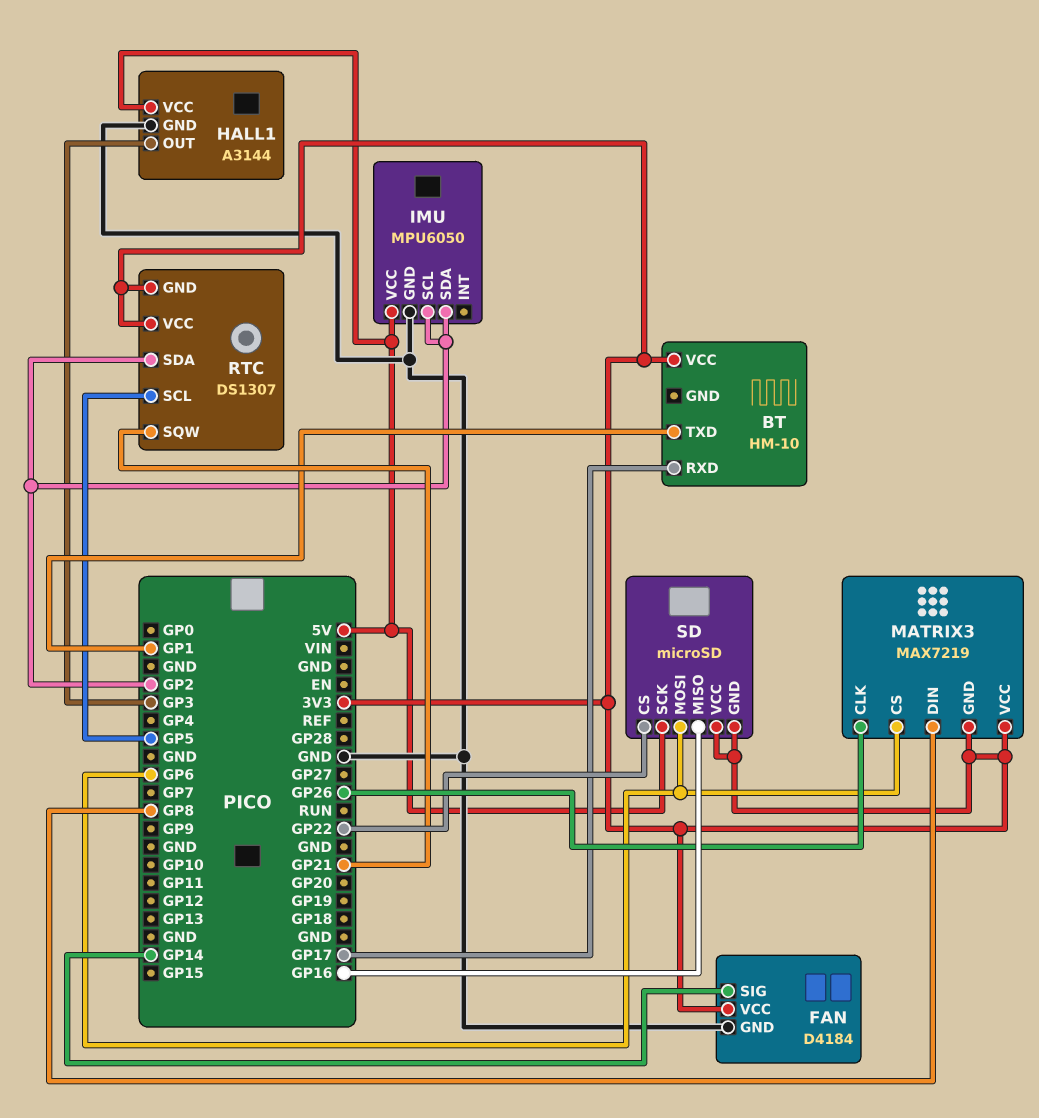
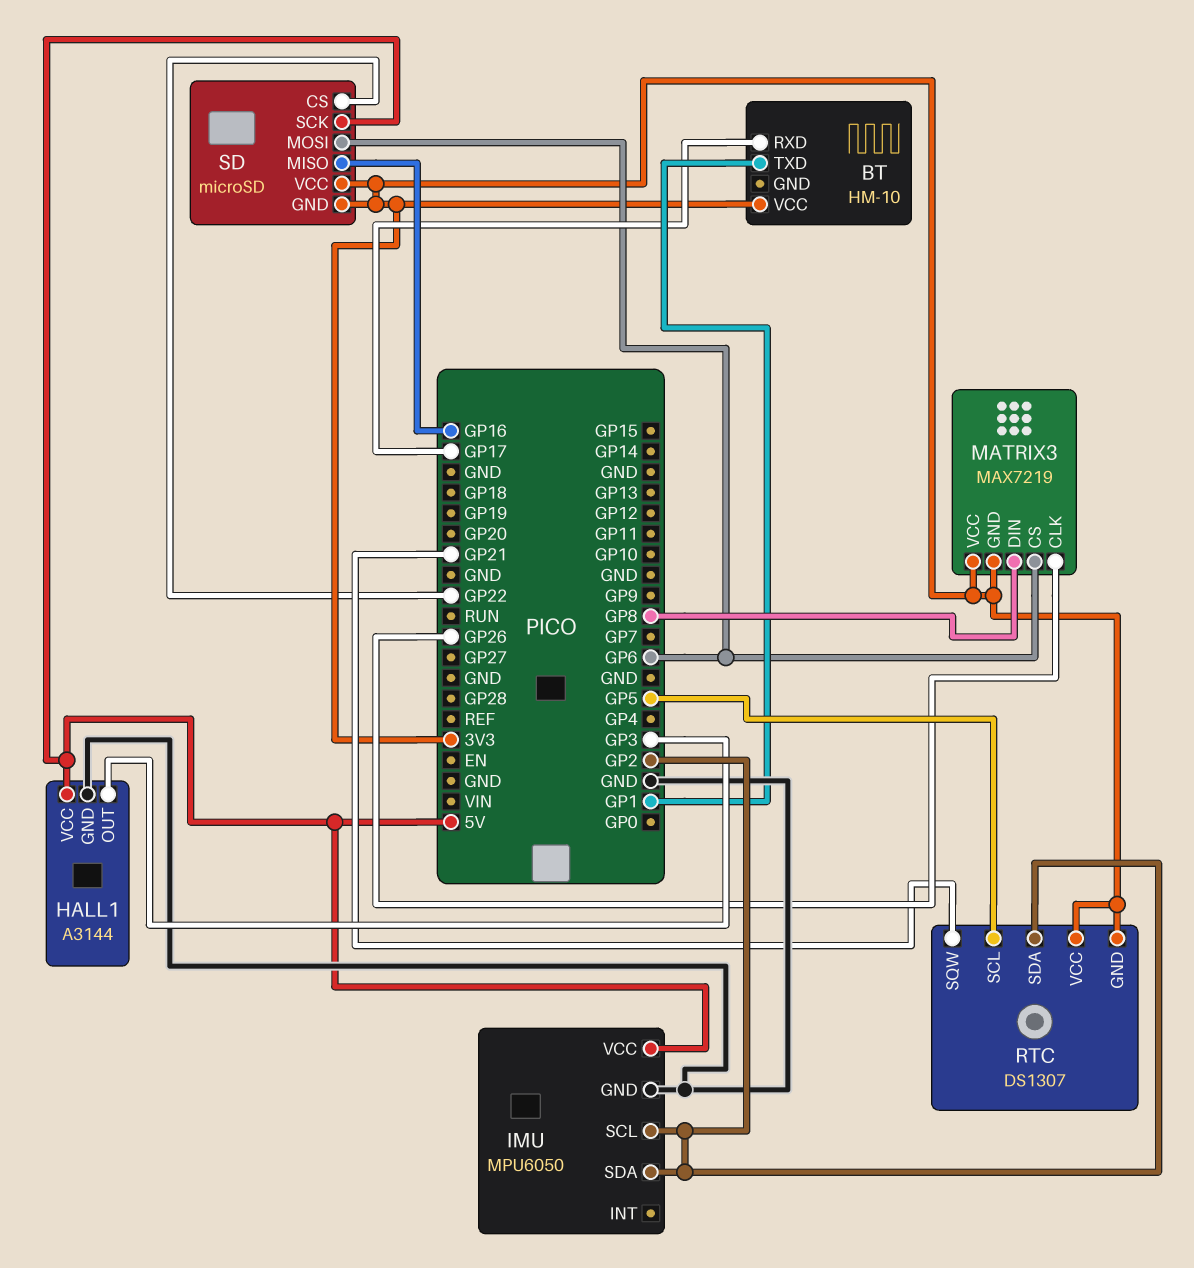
FAN: D4184 -> none
FAN pin GND: GND -> none
FAN pin SIG: GP14 -> none
FAN pin VCC: 3V3 -> none

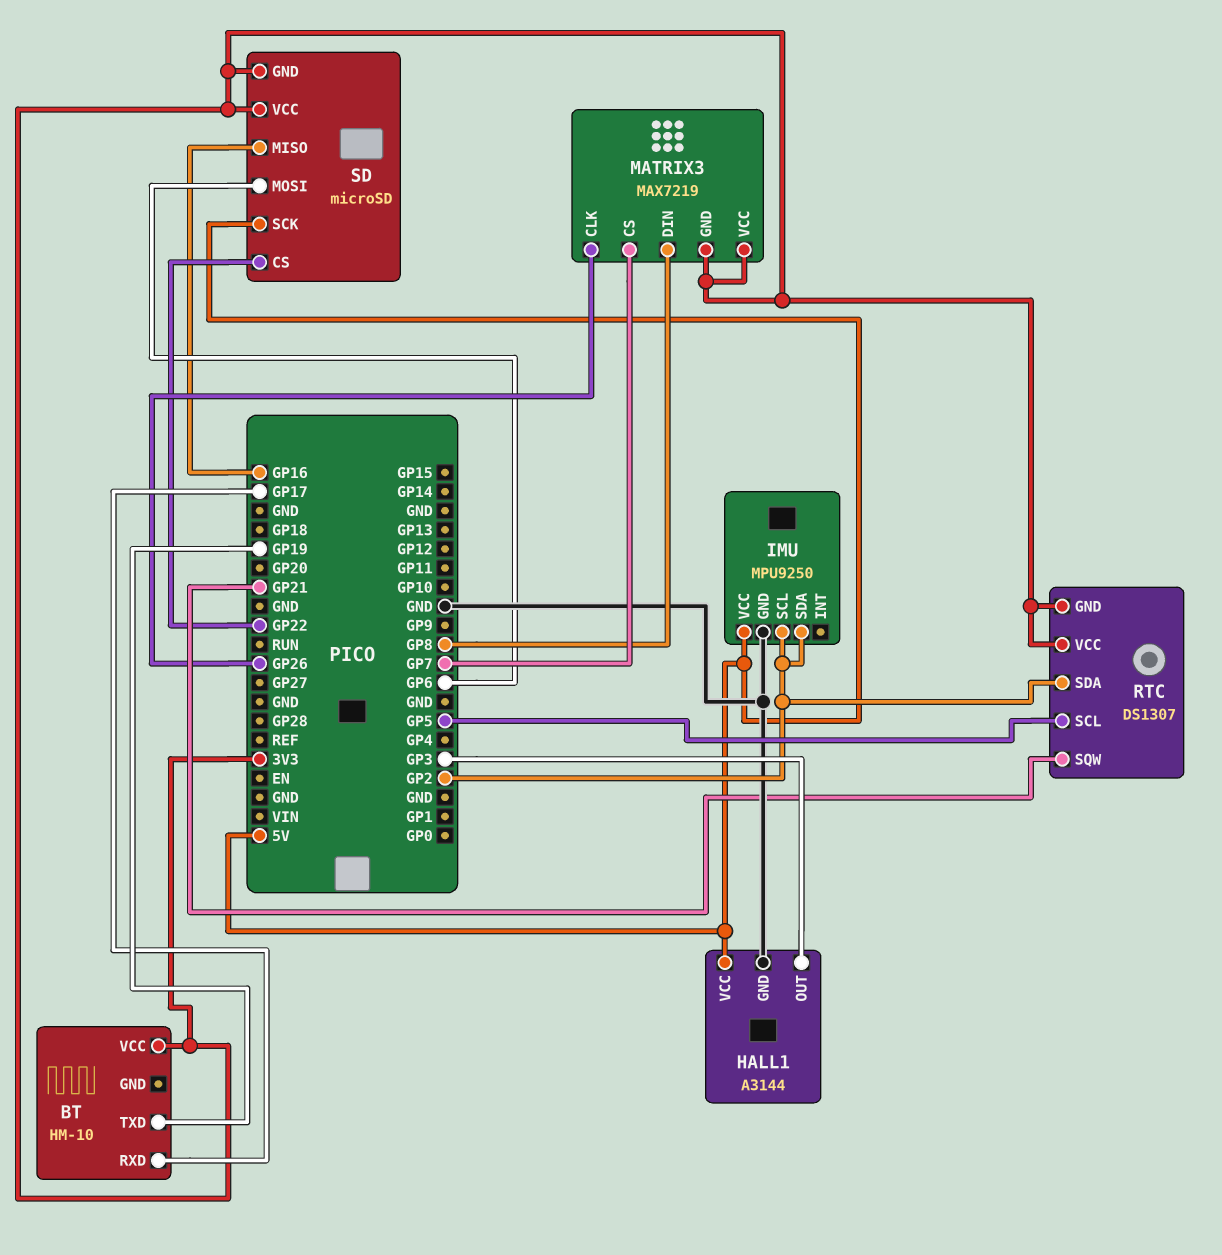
BT pin TXD: GP1 -> GP19
IMU: MPU6050 -> MPU9250
MATRIX3 pin CS: GP6 -> GP7

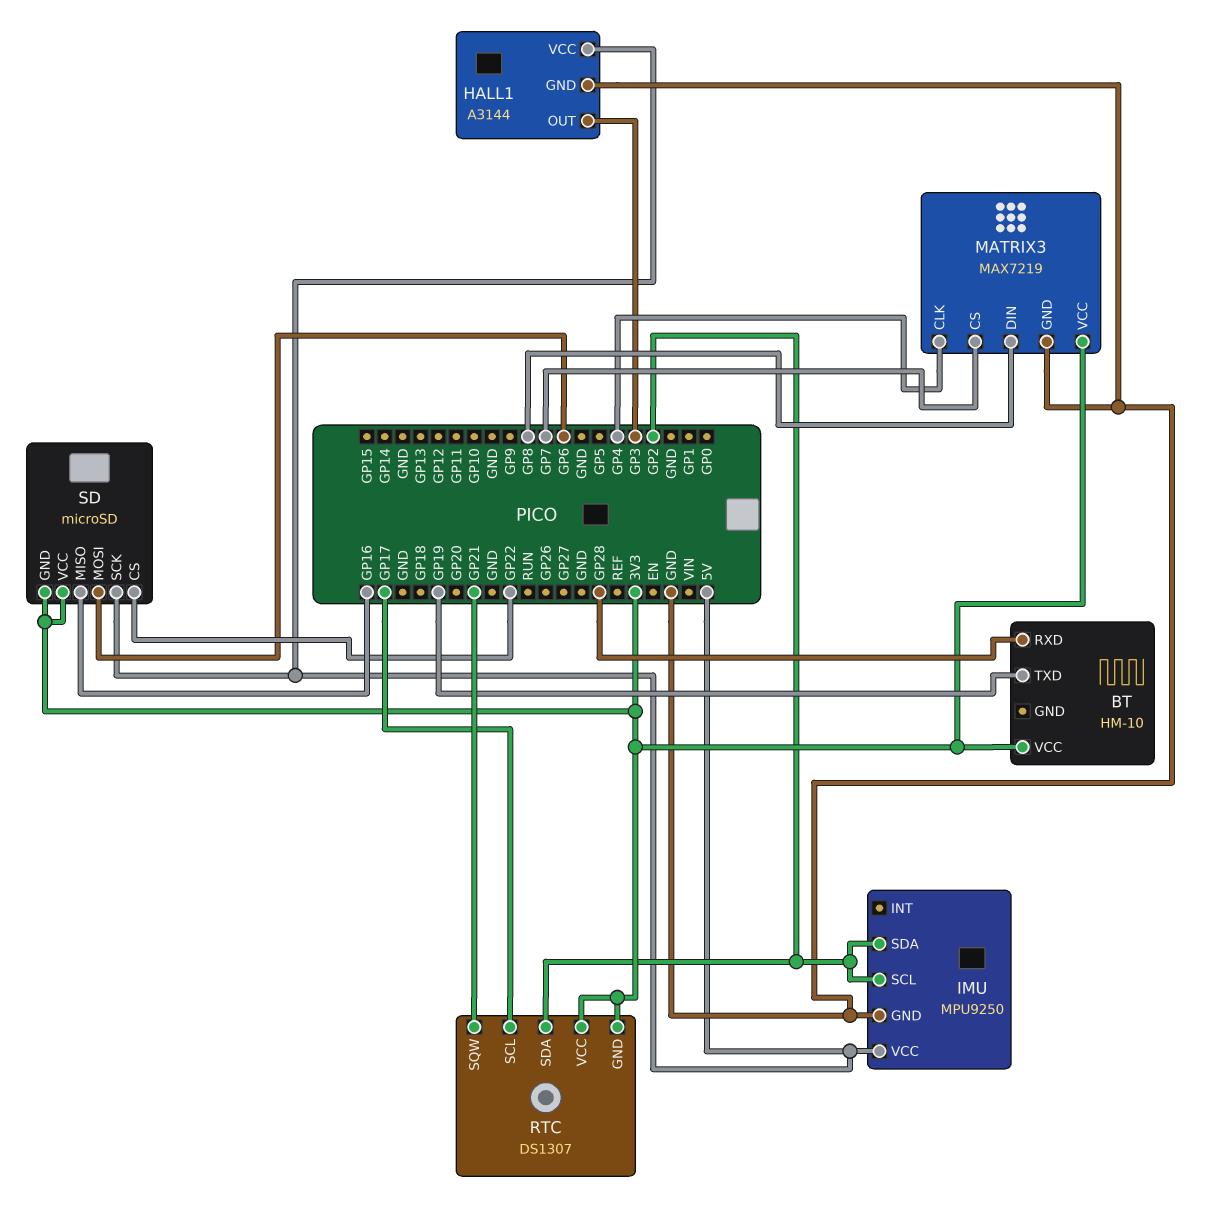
BT pin RXD: GP17 -> GP28
MATRIX3 pin CLK: GP26 -> GP4
MATRIX3 pin GND: 3V3 -> GND
RTC pin SCL: GP5 -> GP17

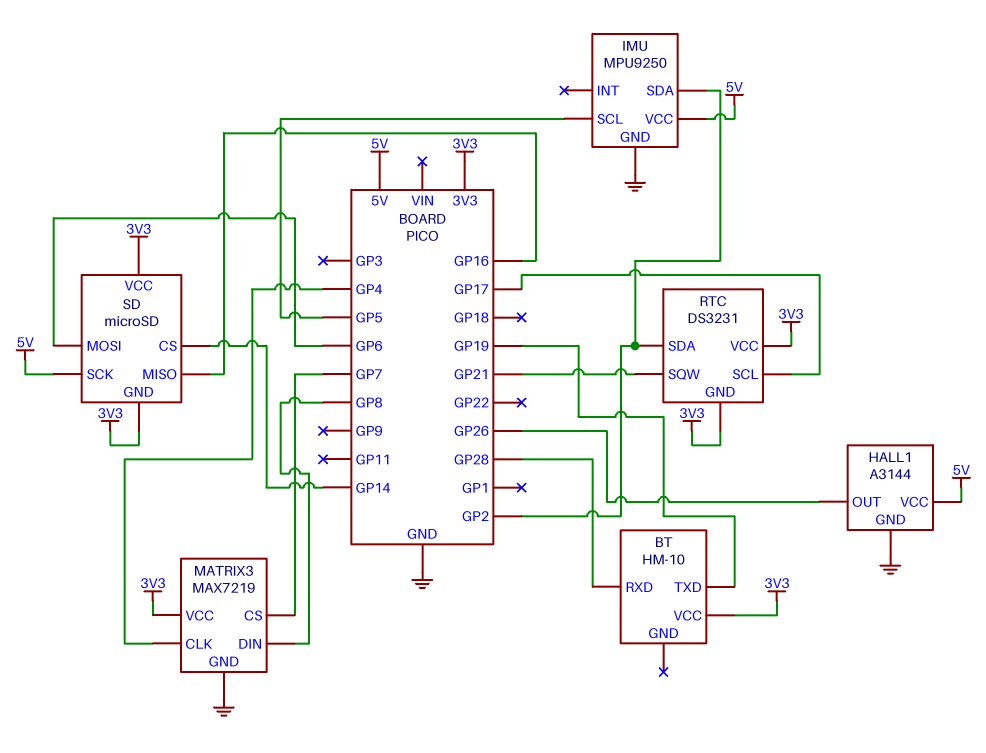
HALL1 pin OUT: GP3 -> GP26
IMU pin SCL: GP2 -> GP5
RTC: DS1307 -> DS3231
SD pin CS: GP22 -> GP14

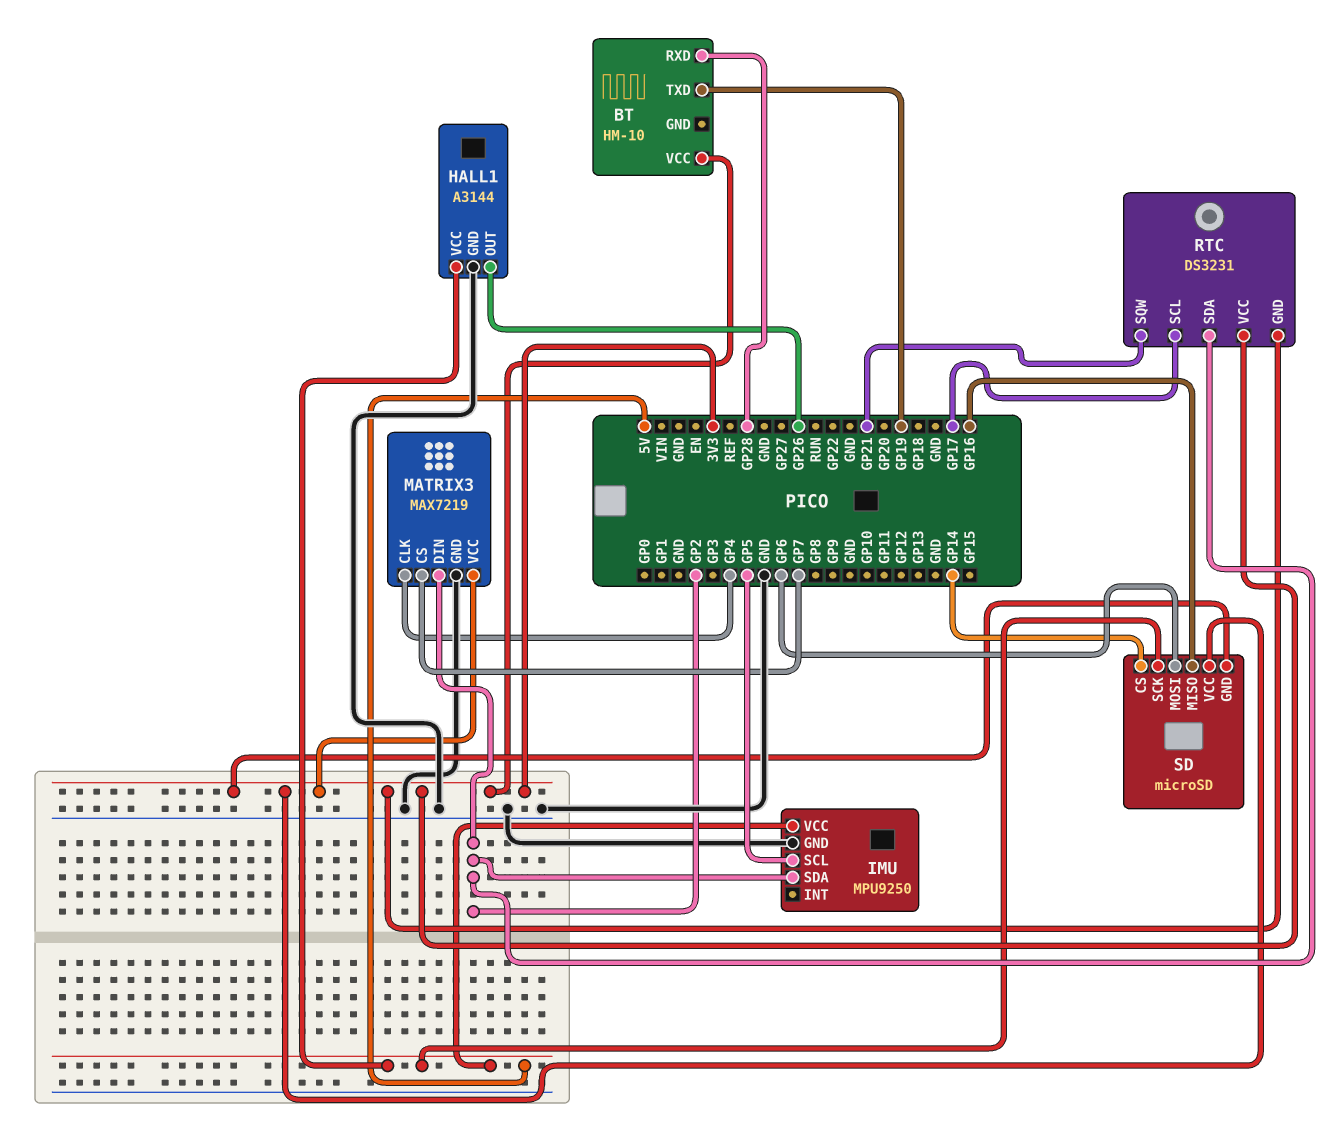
MATRIX3 pin DIN: GP8 -> GP2

